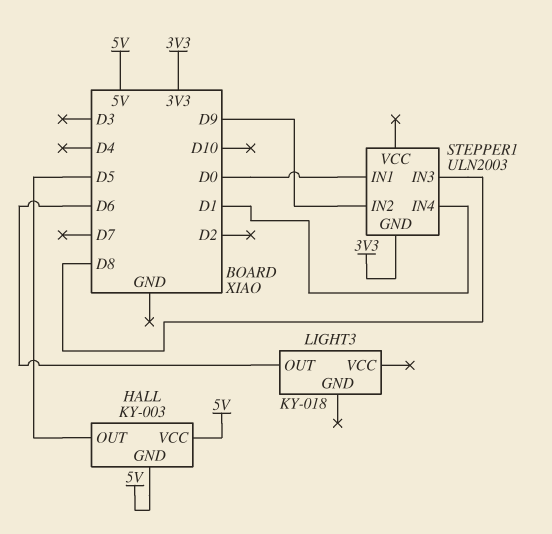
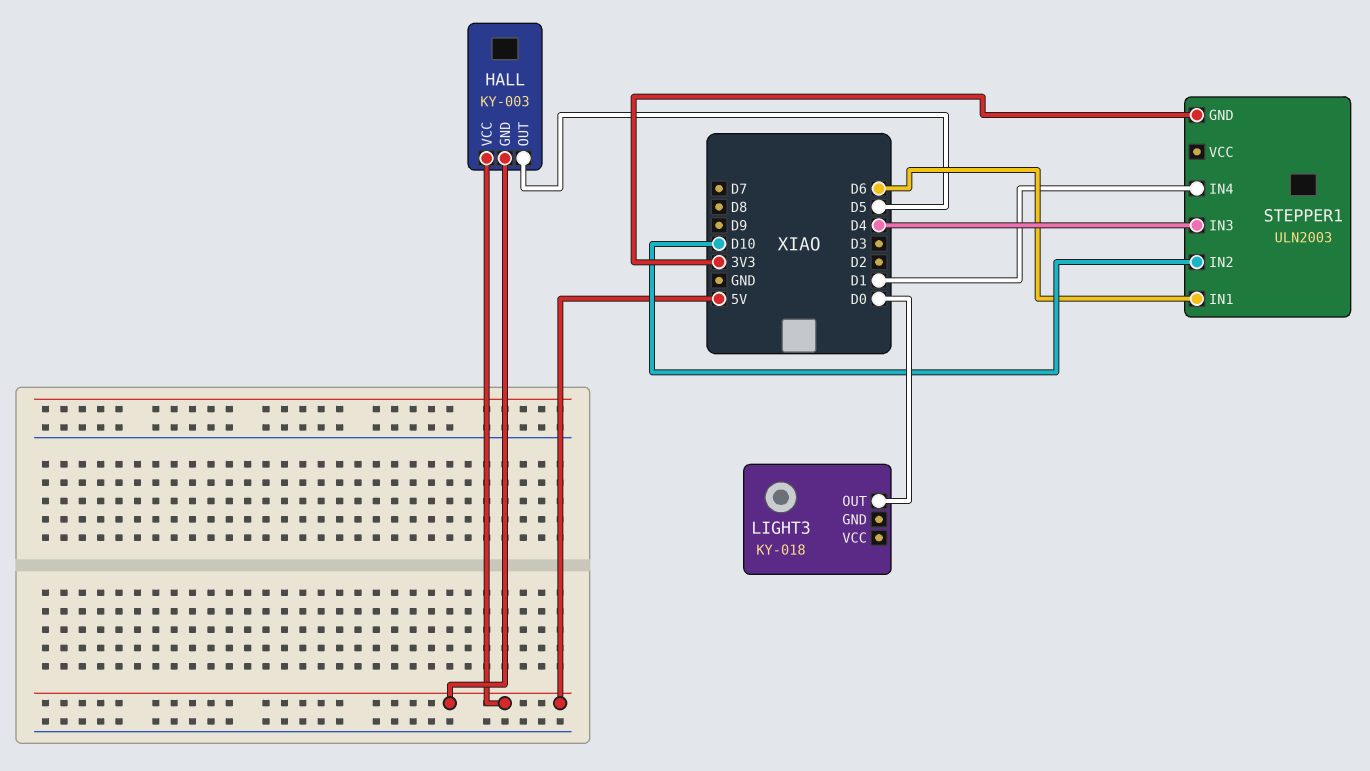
LIGHT3 pin OUT: D6 -> D0
STEPPER1 pin IN1: D0 -> D6
STEPPER1 pin IN2: D9 -> D10
STEPPER1 pin IN3: D8 -> D4

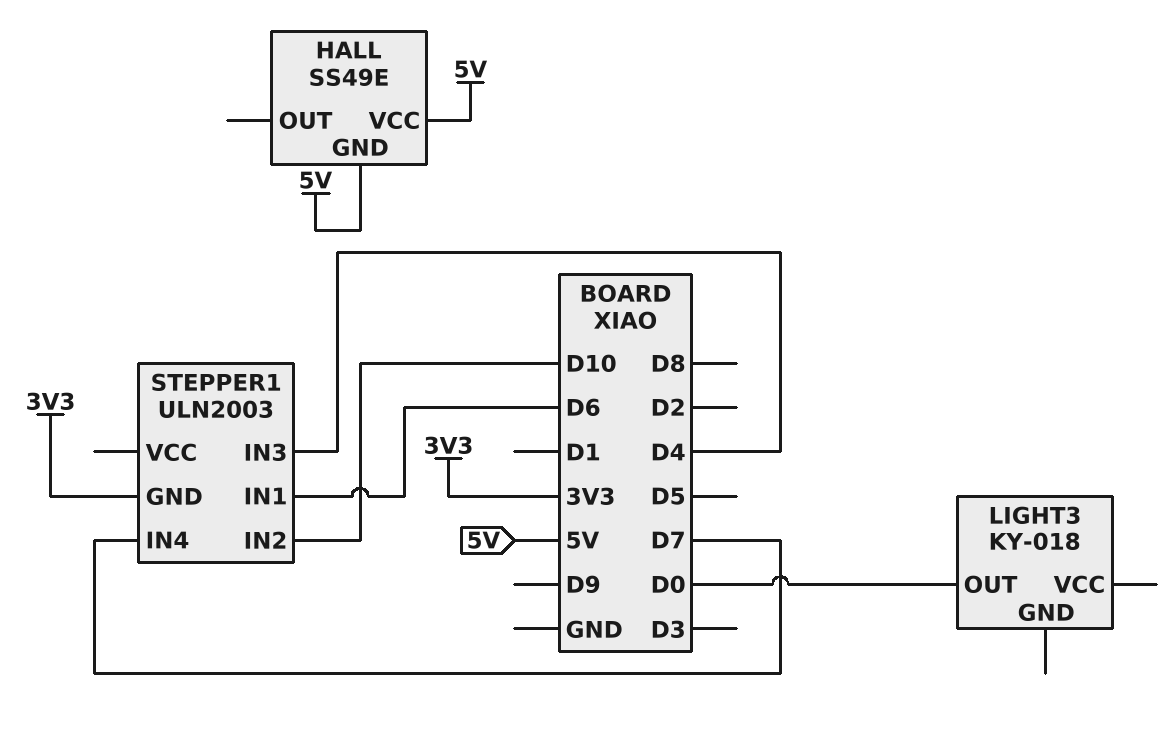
HALL: KY-003 -> SS49E
HALL pin OUT: D5 -> none
STEPPER1 pin IN4: D1 -> D7

